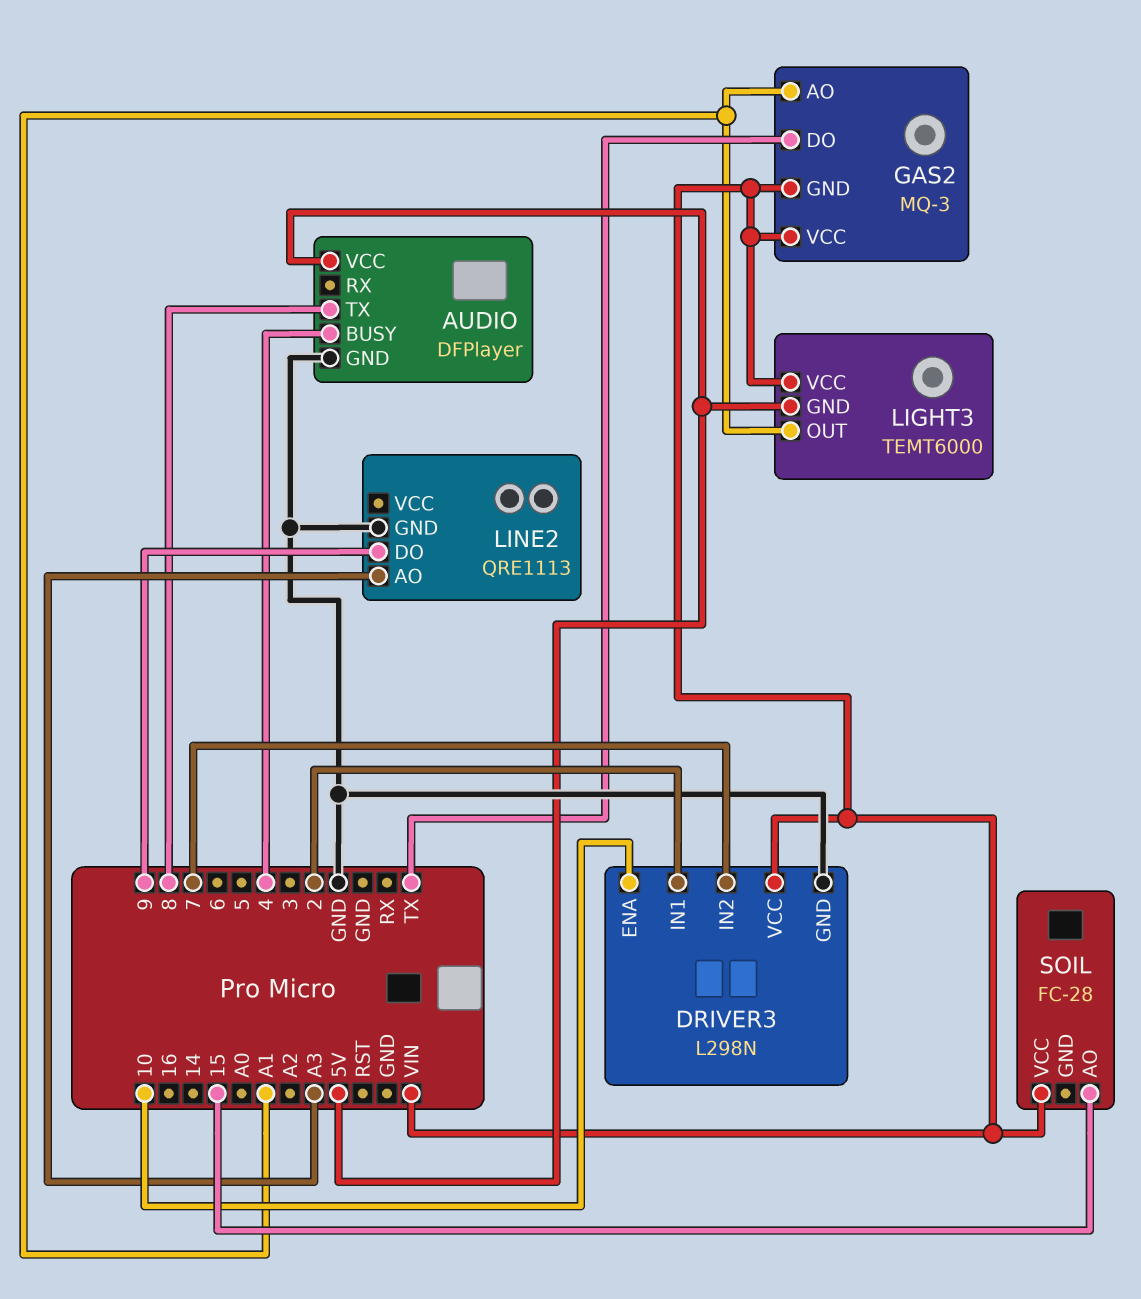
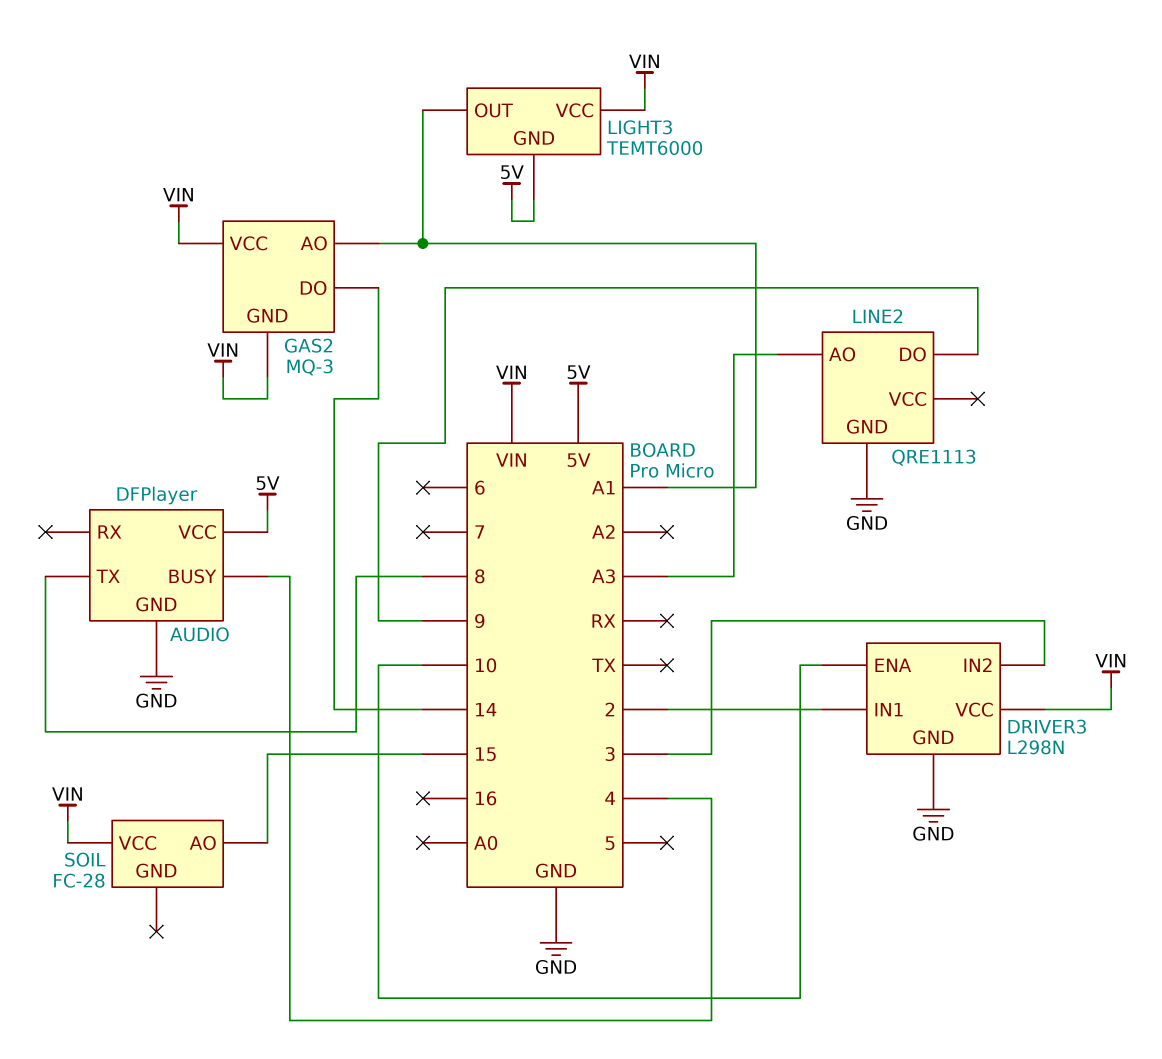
DRIVER3 pin IN2: 7 -> 3
GAS2 pin DO: TX -> 14

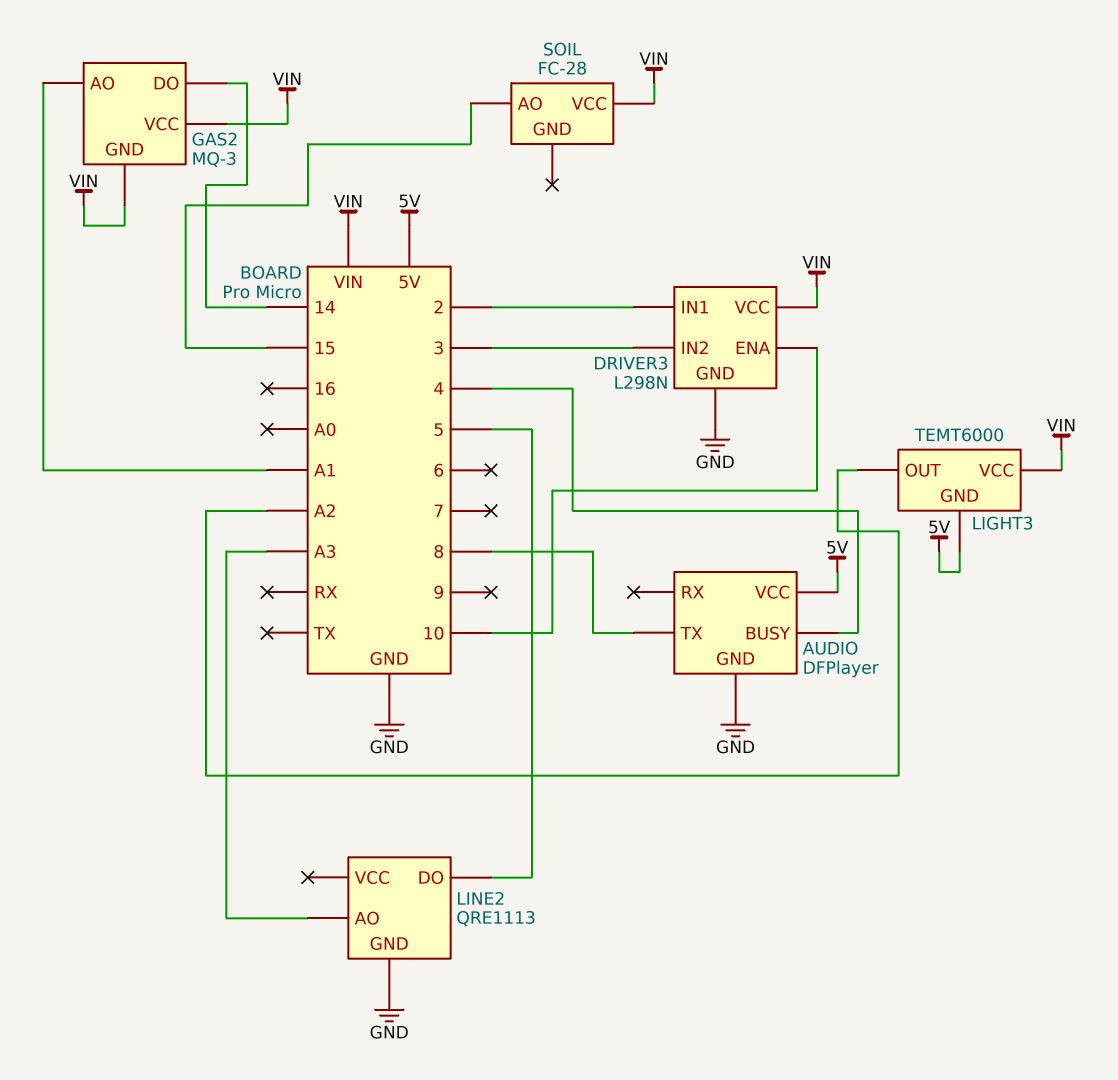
LIGHT3 pin OUT: A1 -> A2
LINE2 pin DO: 9 -> 5

